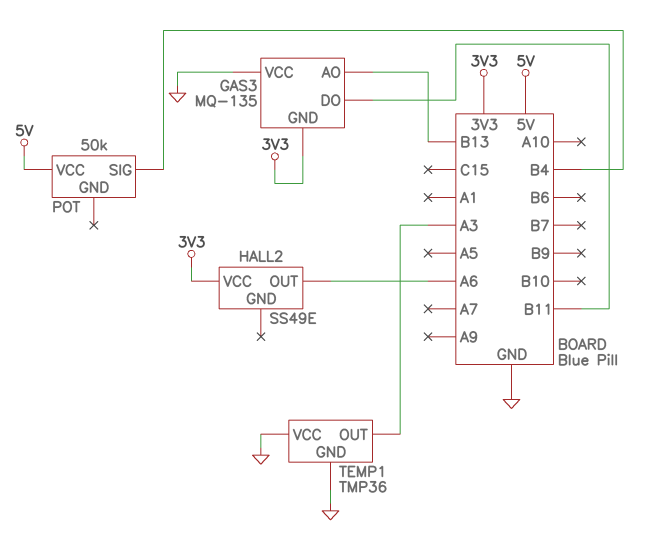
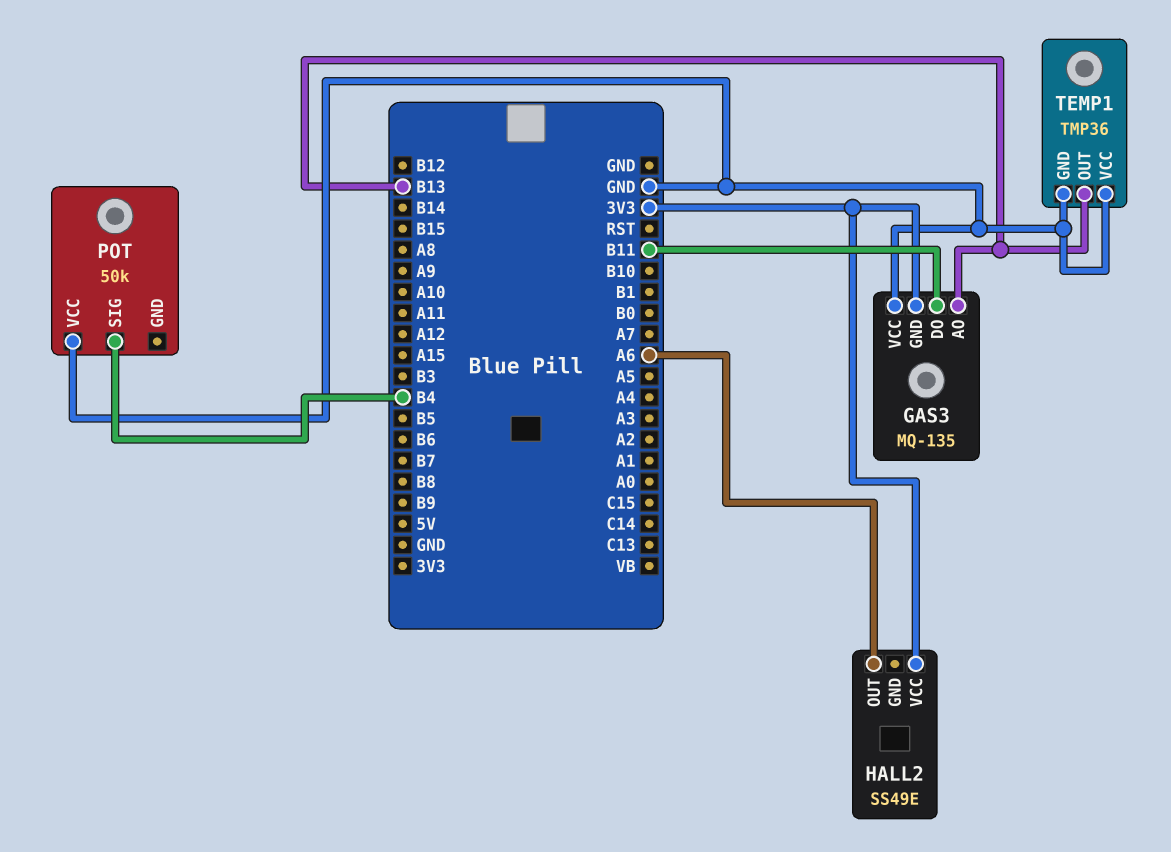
POT pin VCC: 5V -> GND
TEMP1 pin OUT: A3 -> B13

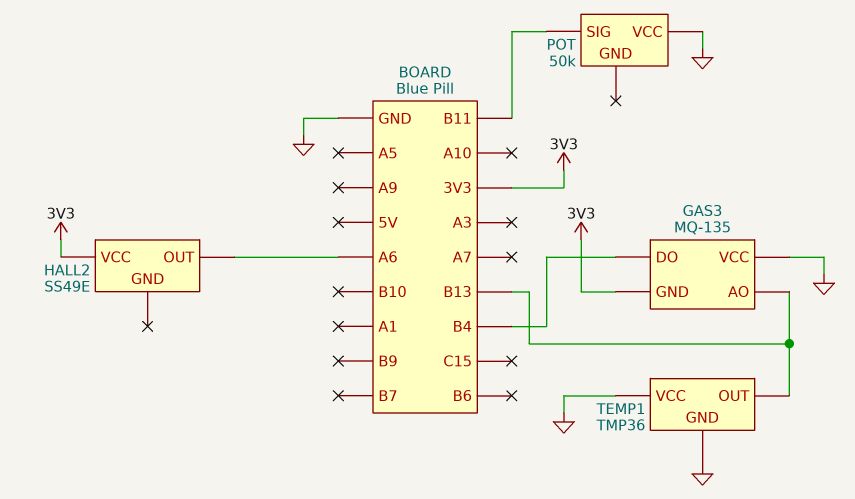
GAS3 pin DO: B11 -> B4
POT pin SIG: B4 -> B11

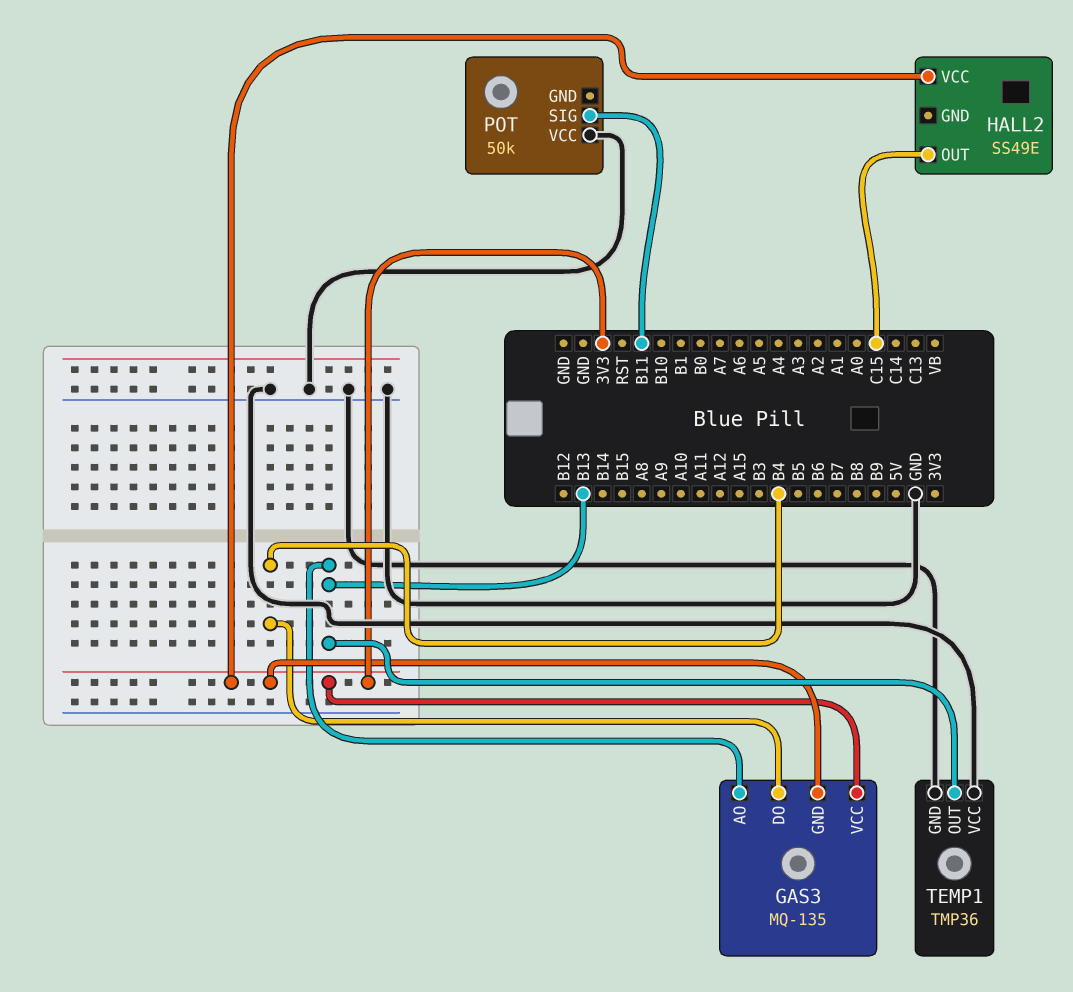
GAS3 pin VCC: GND -> 3V3
HALL2 pin OUT: A6 -> C15

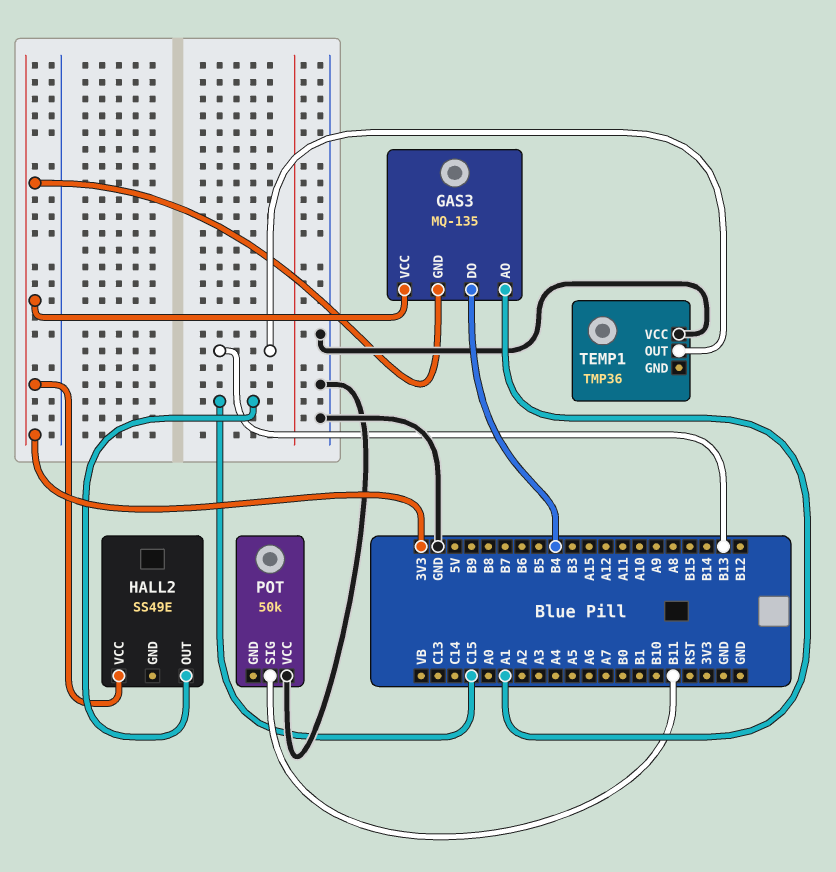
GAS3 pin AO: B13 -> A1
TEMP1 pin GND: GND -> none

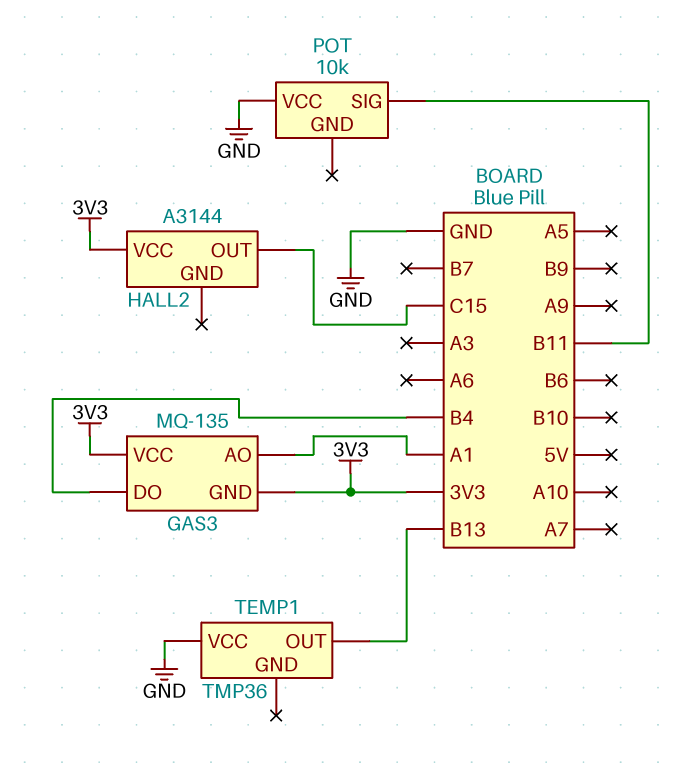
HALL2: SS49E -> A3144
POT: 50k -> 10k

